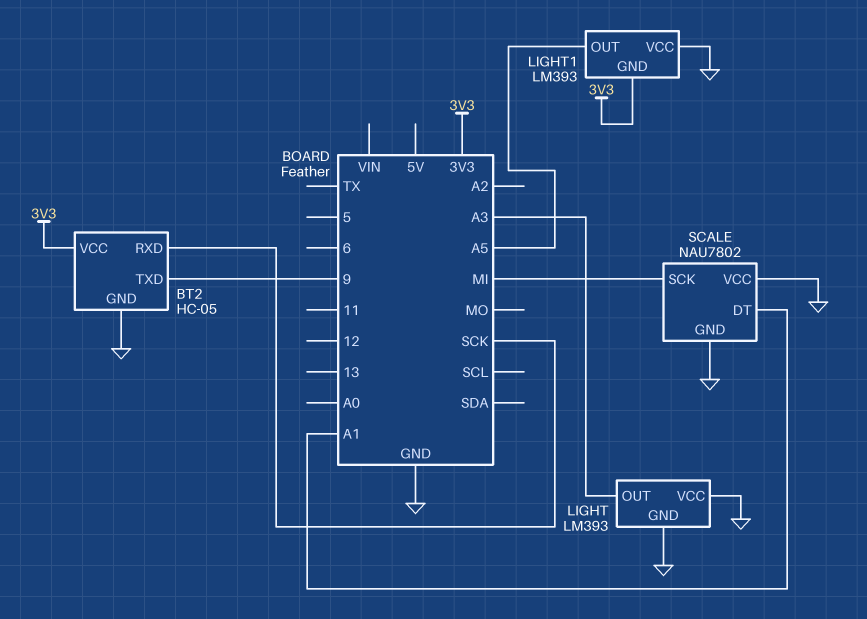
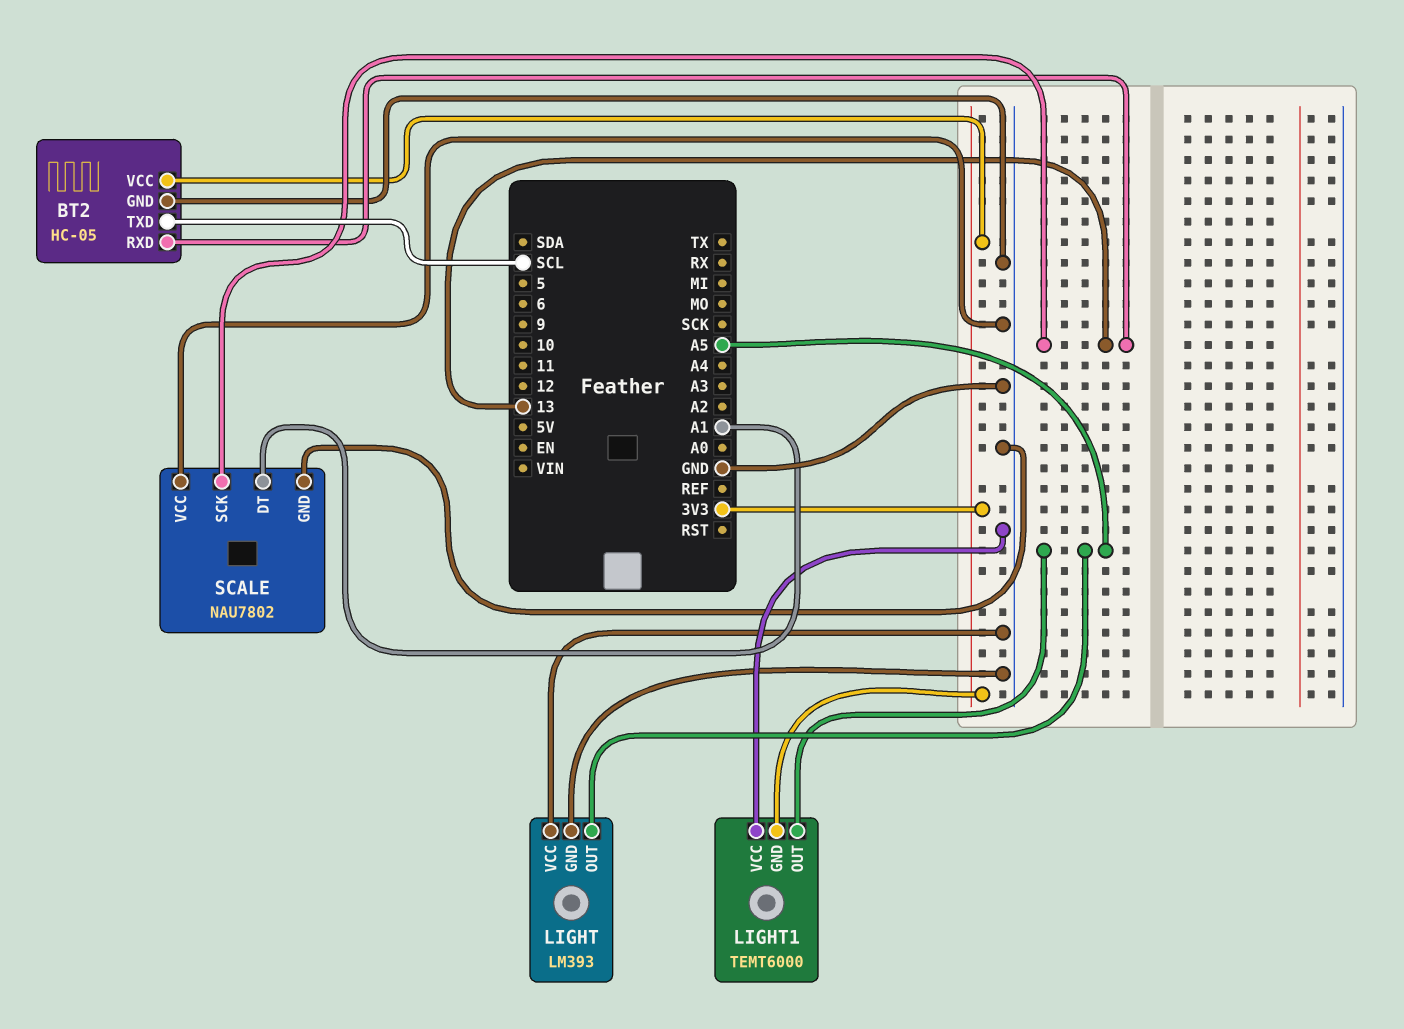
BT2 pin RXD: SCK -> 13
BT2 pin TXD: 9 -> SCL
LIGHT pin OUT: A3 -> A5
LIGHT1: LM393 -> TEMT6000
SCALE pin SCK: MI -> 13

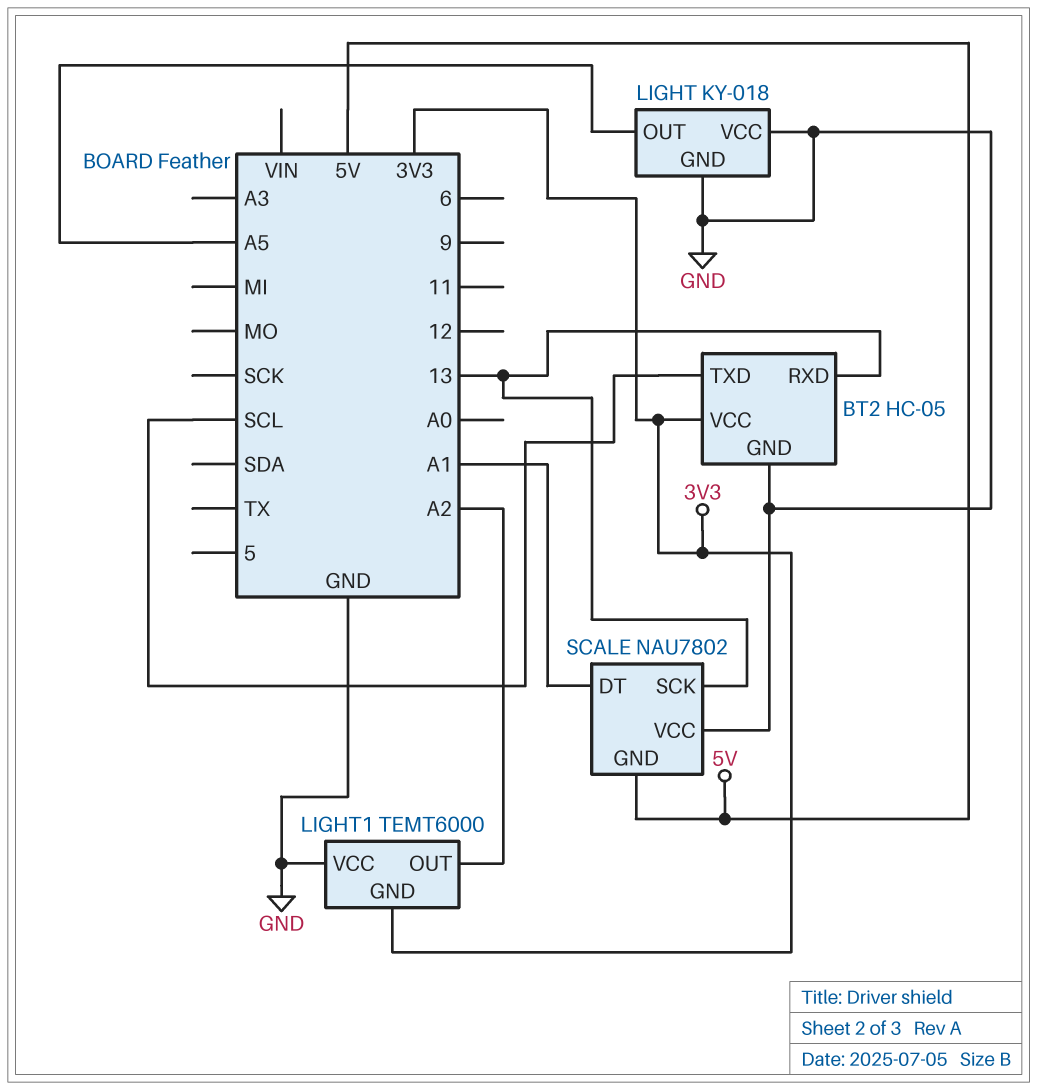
LIGHT: LM393 -> KY-018
LIGHT1 pin OUT: A5 -> A2
SCALE pin GND: GND -> 5V

